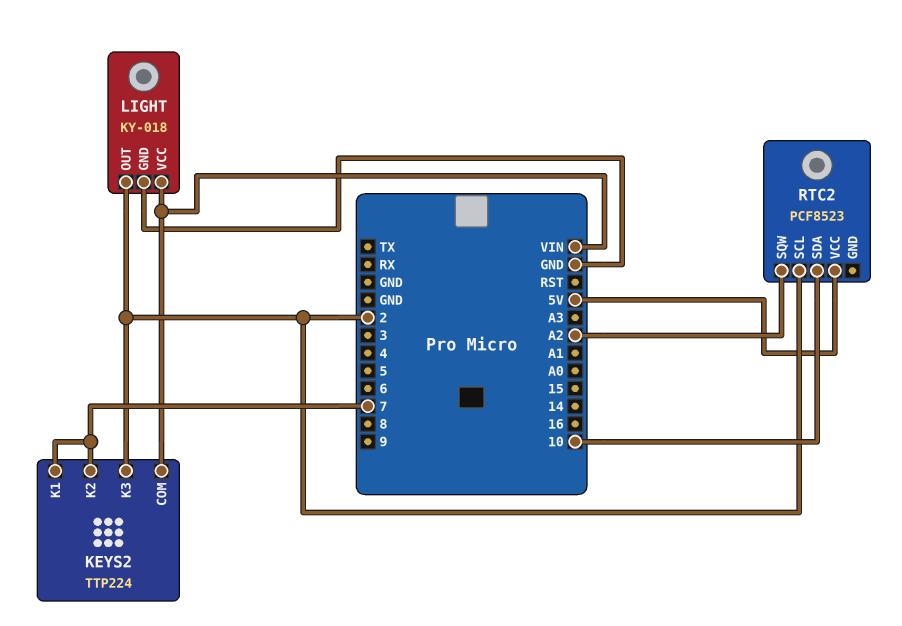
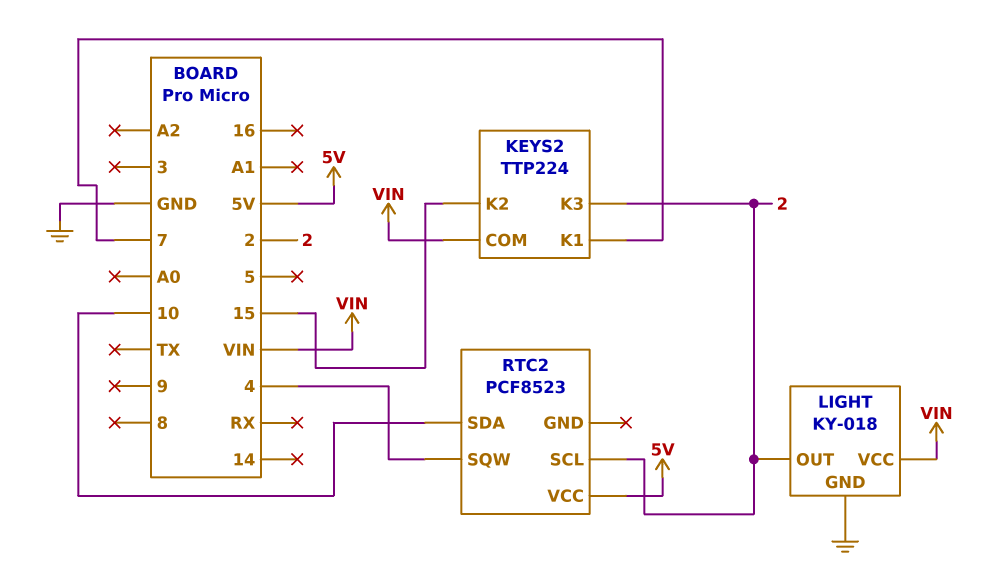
KEYS2 pin K2: 7 -> 15
RTC2 pin SQW: A2 -> 4

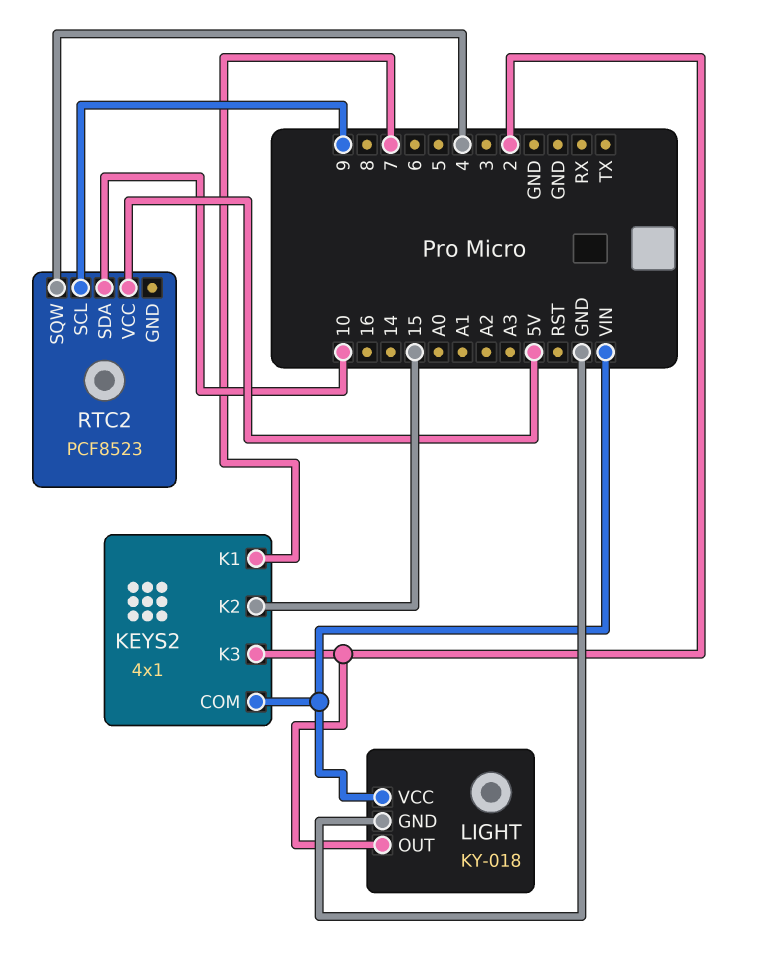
KEYS2: TTP224 -> 4x1
RTC2 pin SCL: 2 -> 9

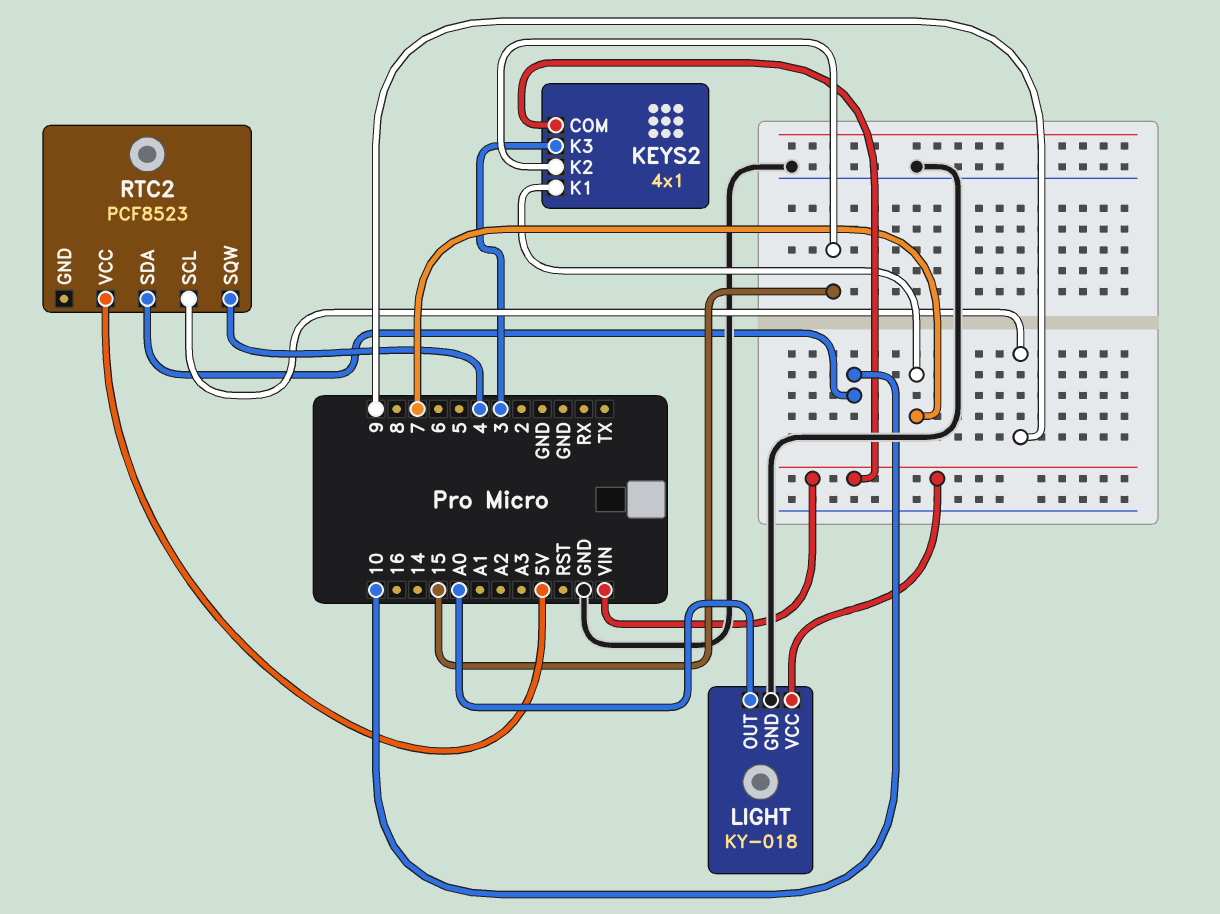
KEYS2 pin K3: 2 -> 3
LIGHT pin OUT: 2 -> A0

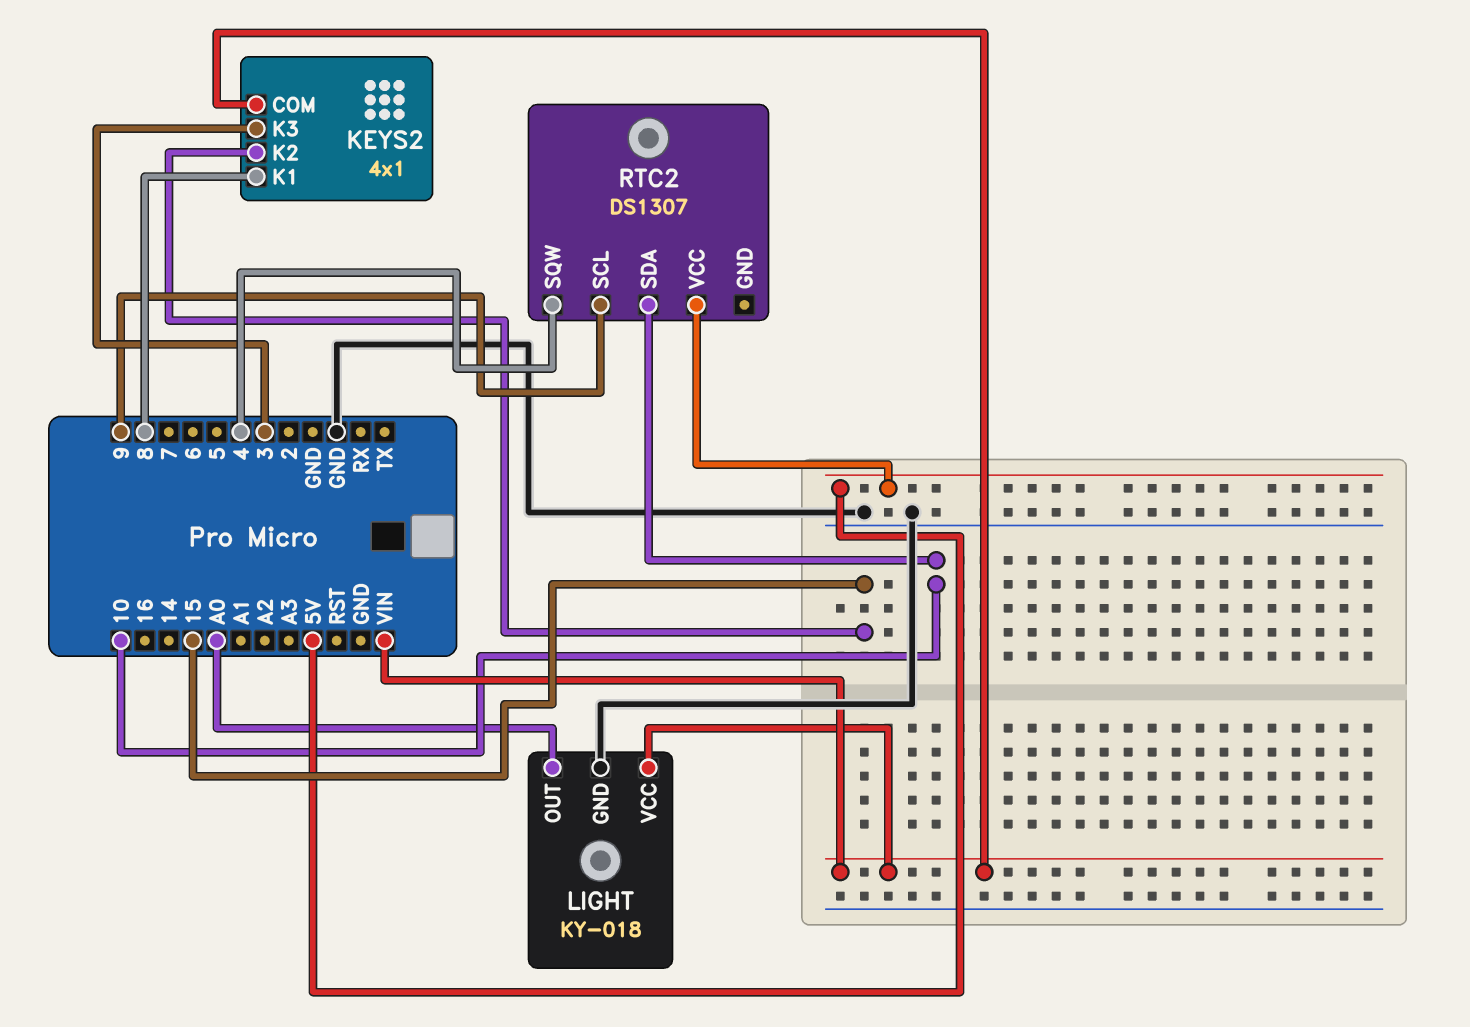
KEYS2 pin K1: 7 -> 8
RTC2: PCF8523 -> DS1307

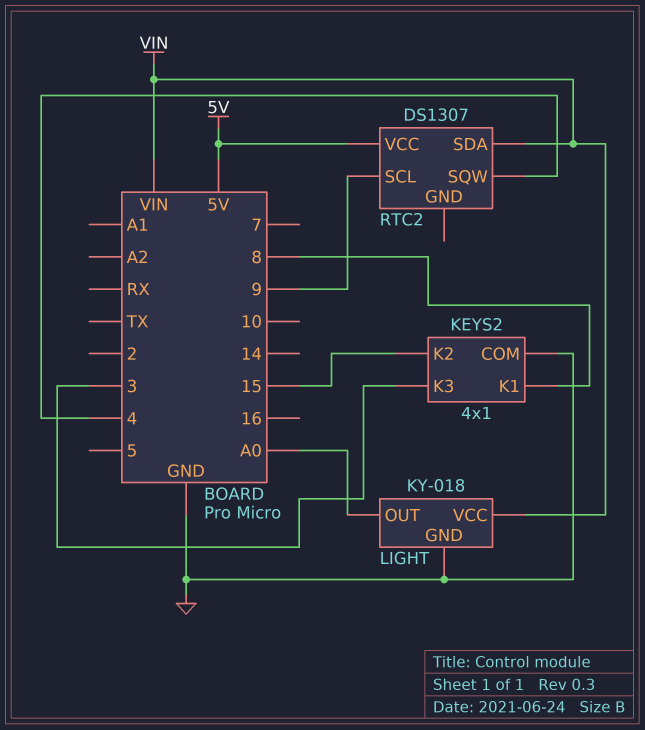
KEYS2 pin COM: VIN -> GND
RTC2 pin SDA: 10 -> VIN

